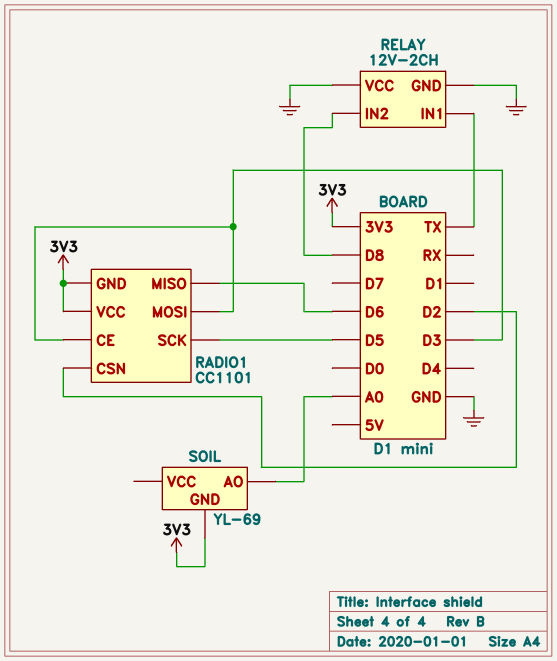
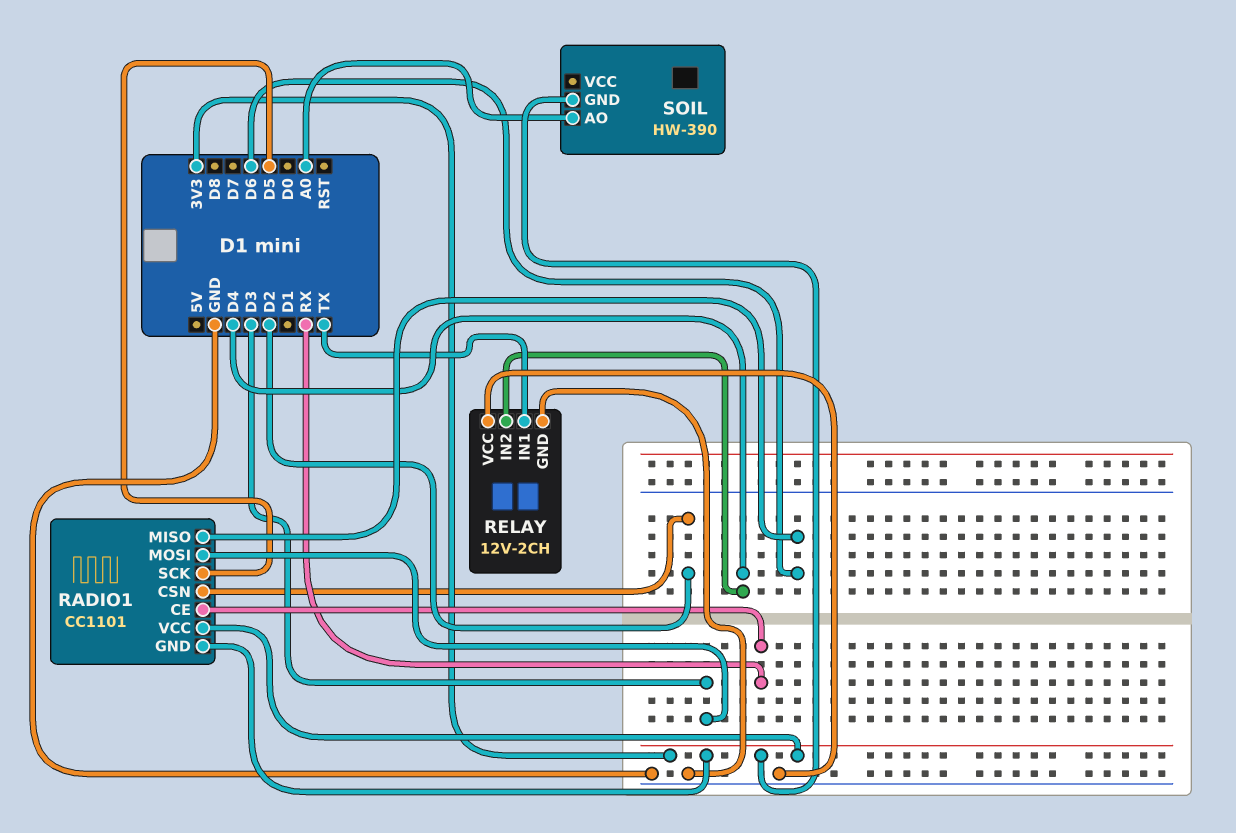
RADIO1 pin CE: D3 -> RX
RELAY pin IN2: D8 -> D4
SOIL: YL-69 -> HW-390

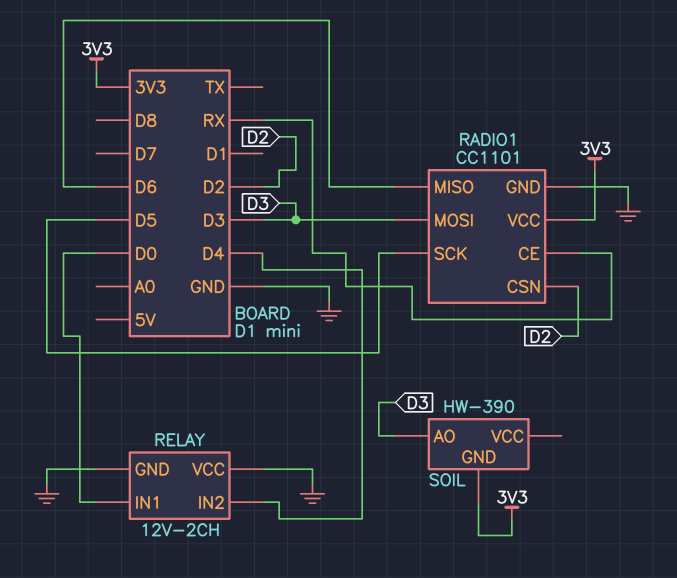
RADIO1 pin GND: 3V3 -> GND
RELAY pin IN1: TX -> D0
SOIL pin AO: A0 -> D3

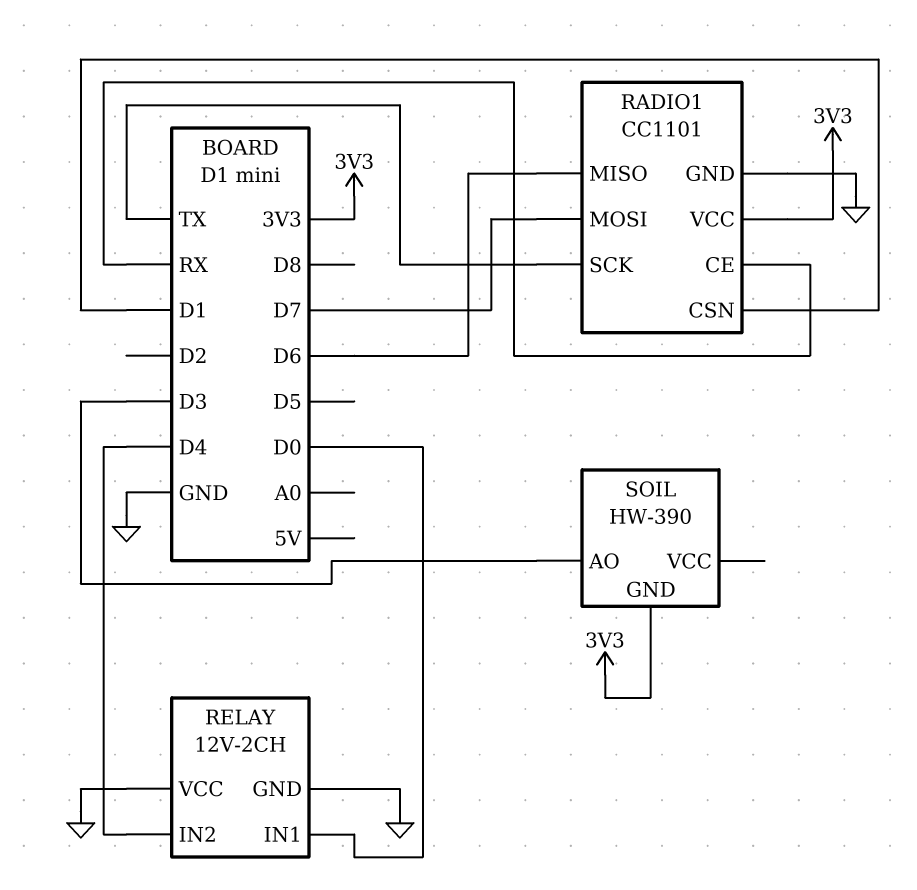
RADIO1 pin CSN: D2 -> D1
RADIO1 pin MOSI: D3 -> D7
RADIO1 pin SCK: D5 -> TX

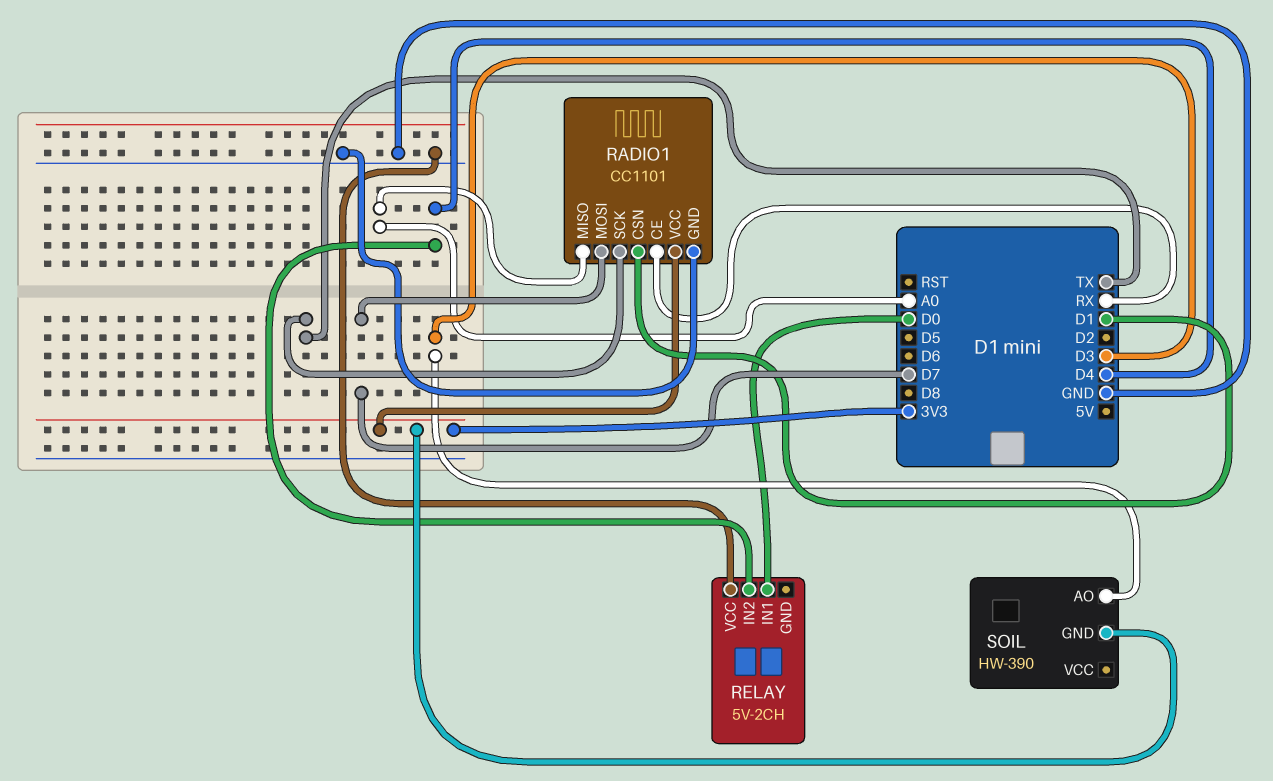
RADIO1 pin MISO: D6 -> A0
RELAY: 12V-2CH -> 5V-2CH
RELAY pin GND: GND -> none

